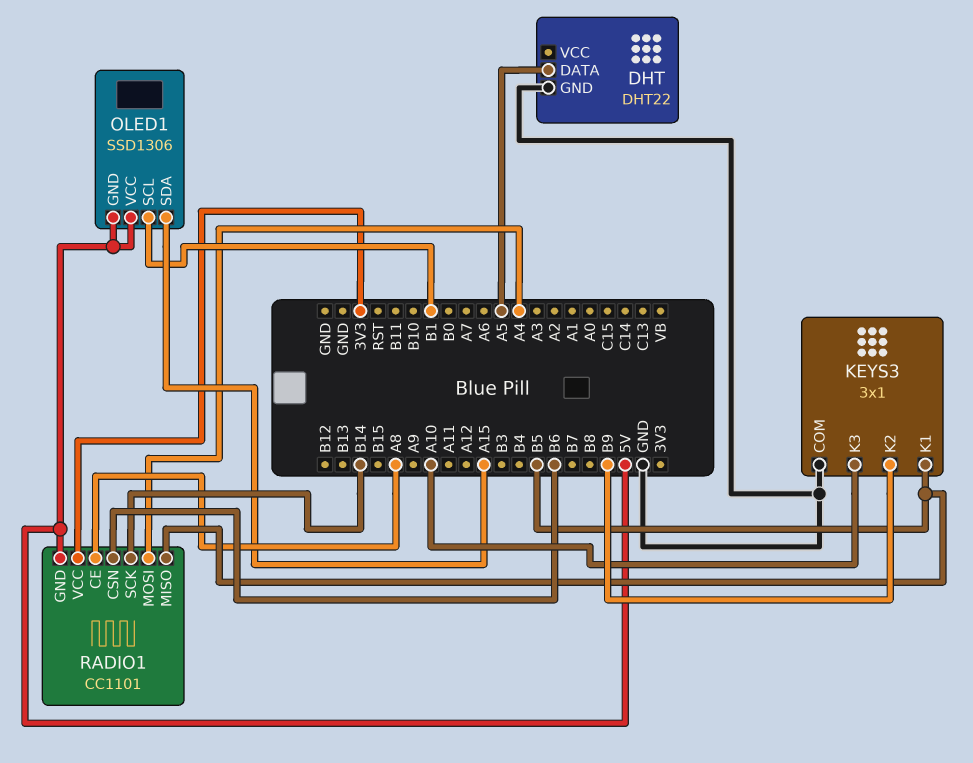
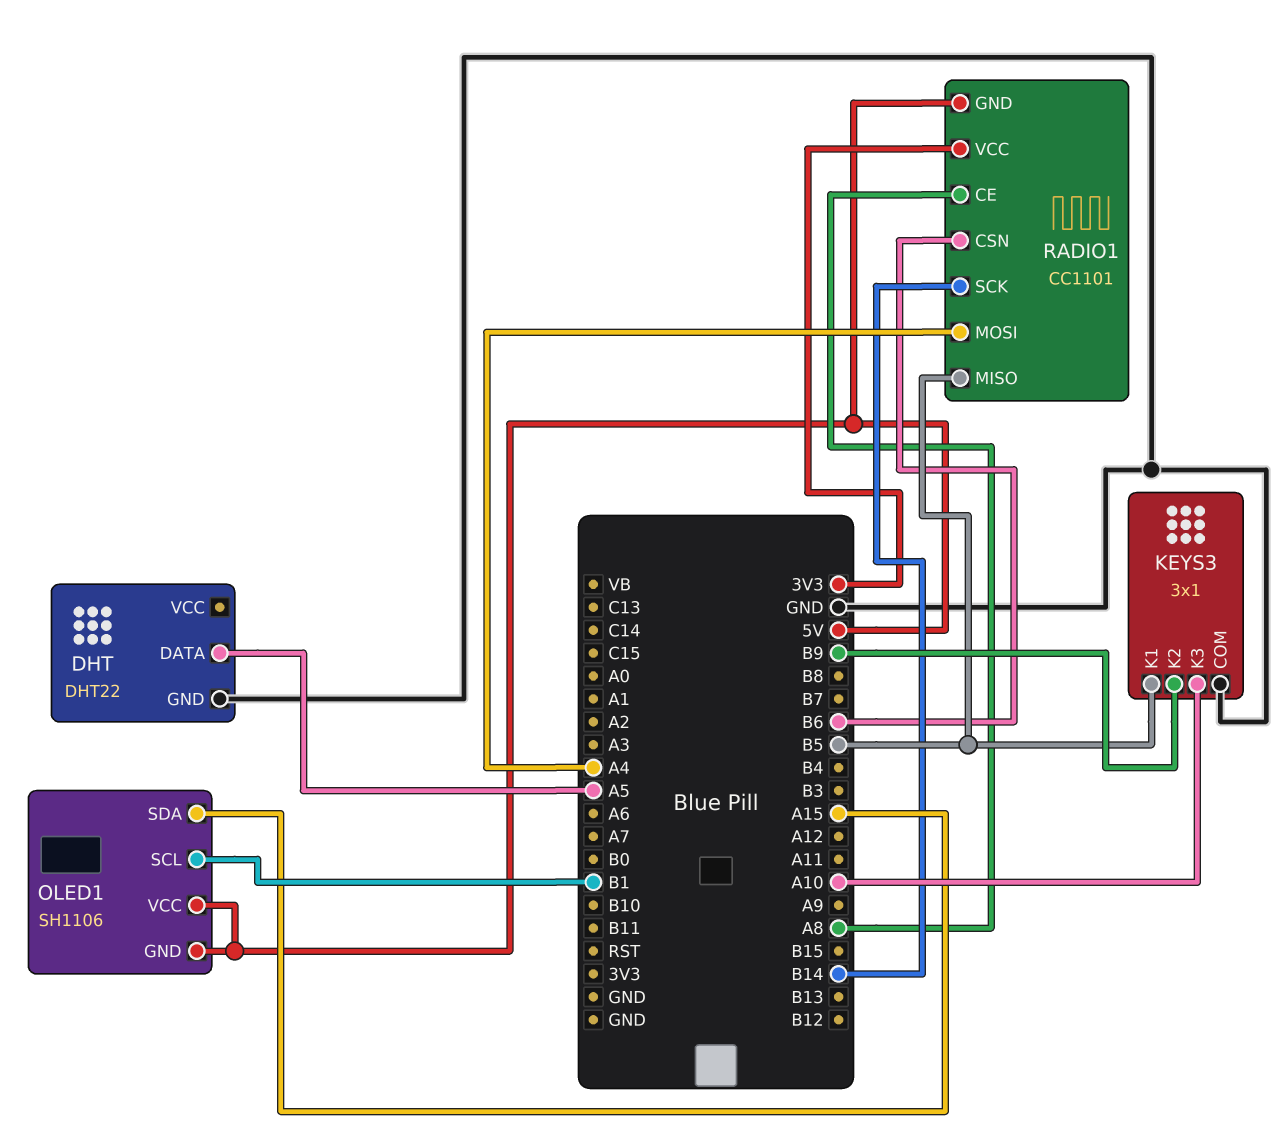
OLED1: SSD1306 -> SH1106

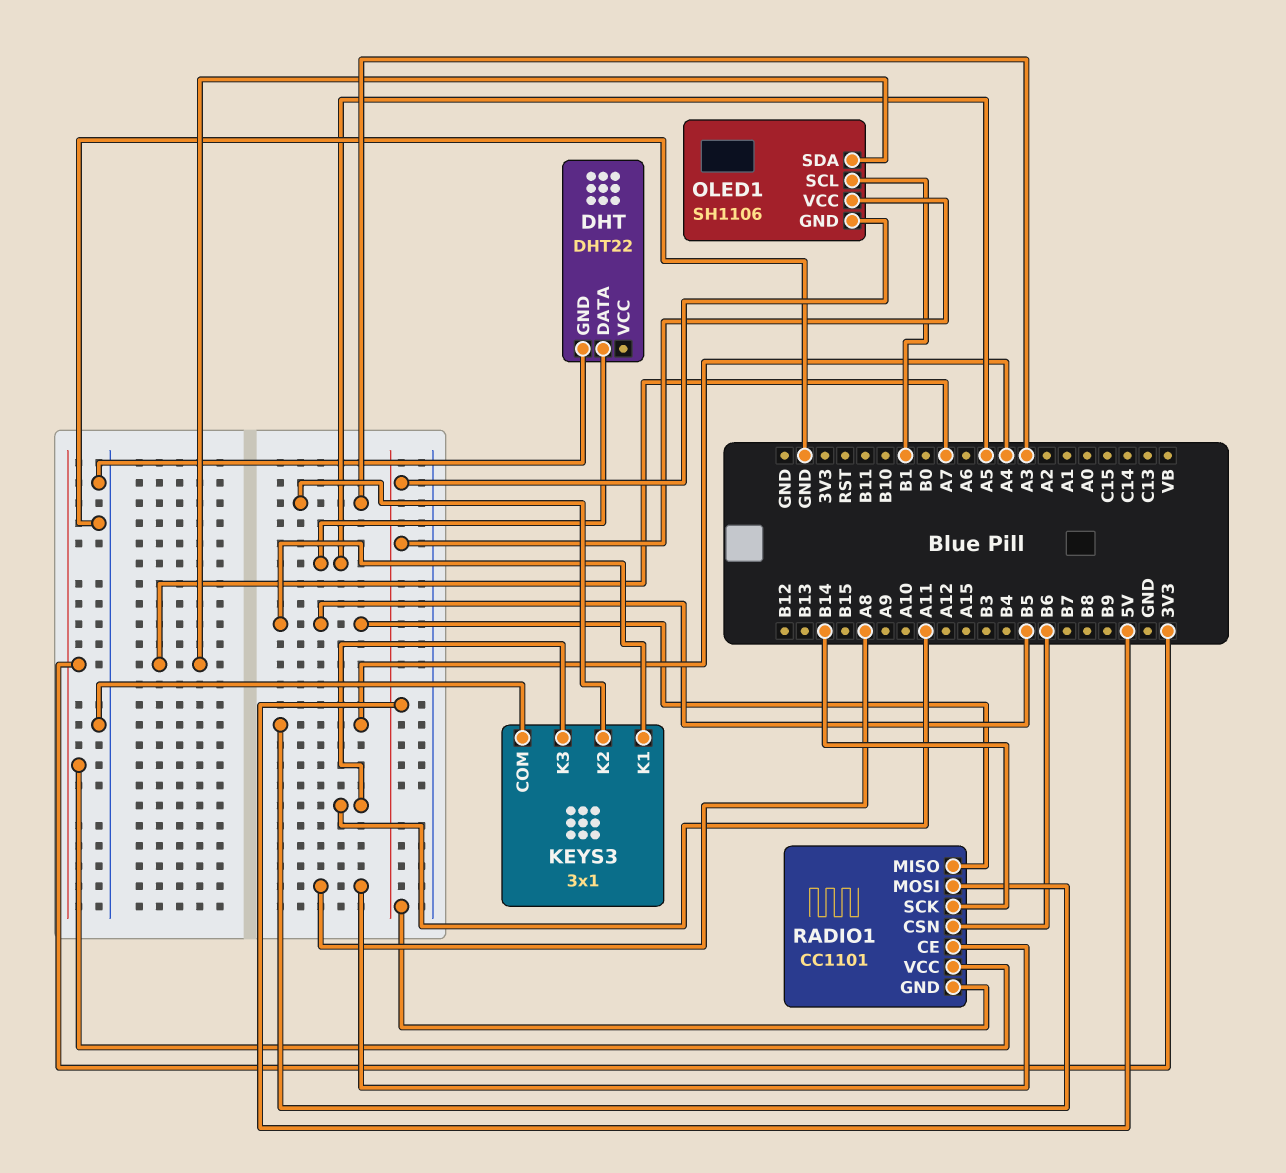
KEYS3 pin K2: B9 -> A3
KEYS3 pin K3: A10 -> A11
OLED1 pin SDA: A15 -> A7

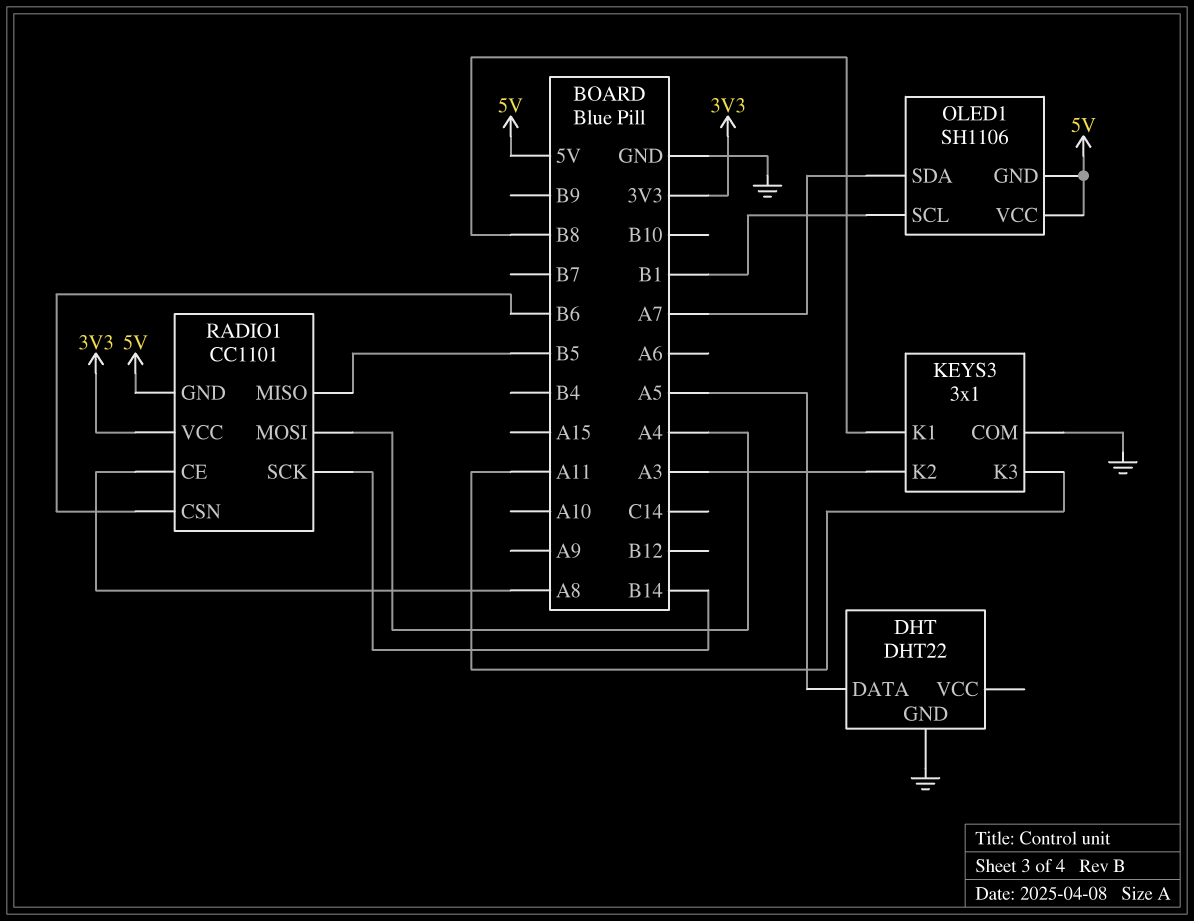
KEYS3 pin K1: B5 -> B8

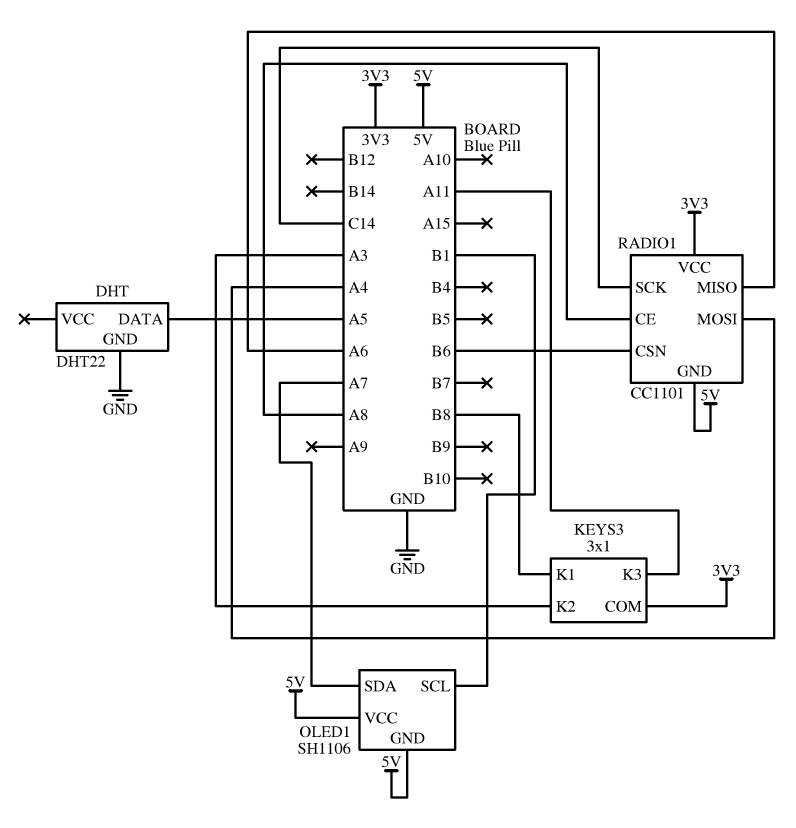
KEYS3 pin COM: GND -> 3V3
RADIO1 pin MISO: B5 -> A6
RADIO1 pin SCK: B14 -> C14

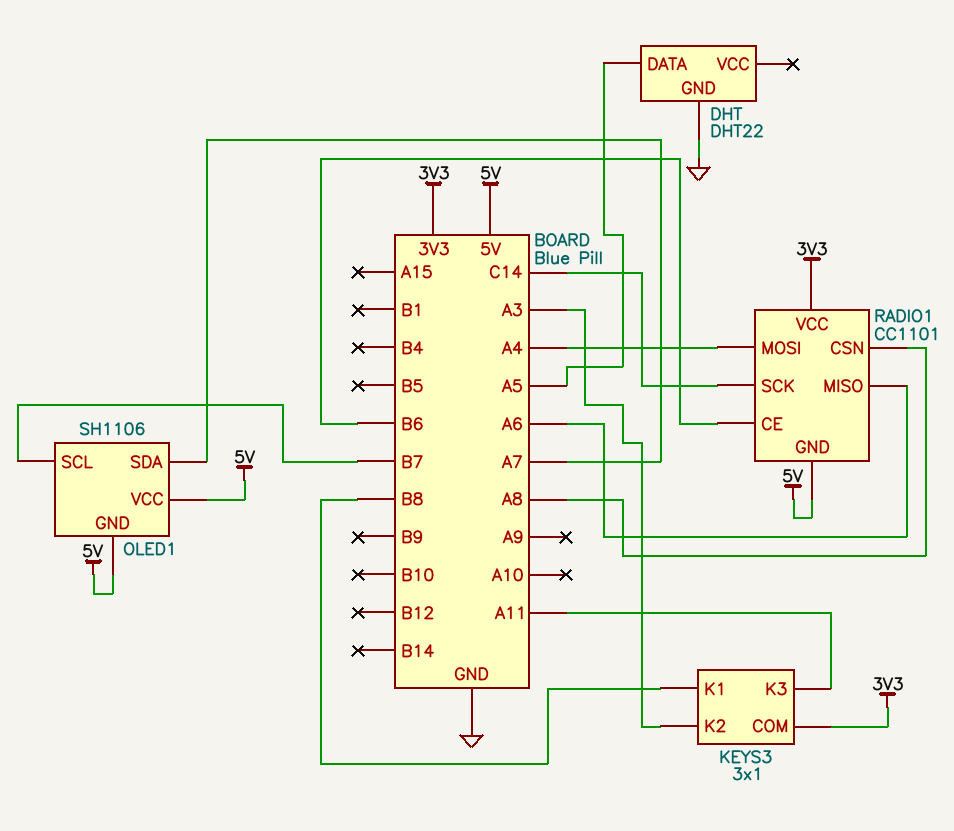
OLED1 pin SCL: B1 -> B7
RADIO1 pin CE: A8 -> B6
RADIO1 pin CSN: B6 -> A8

